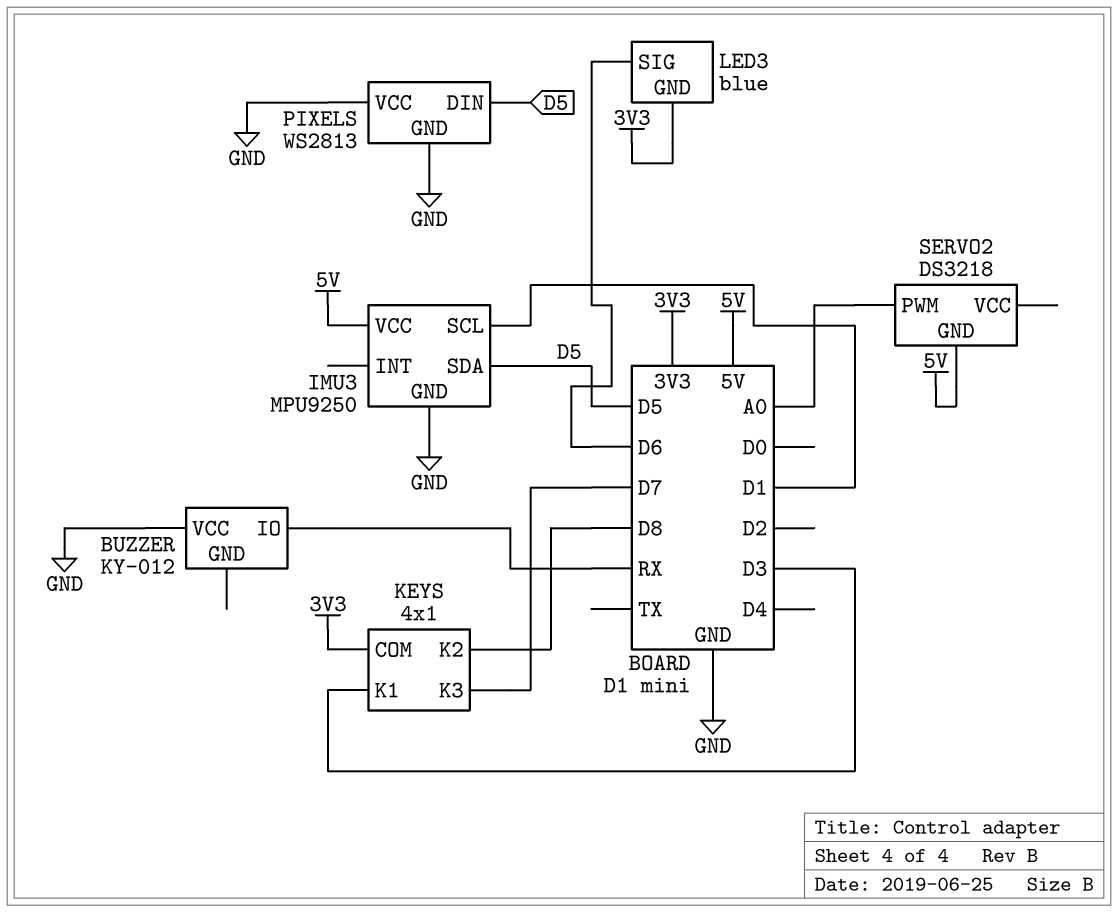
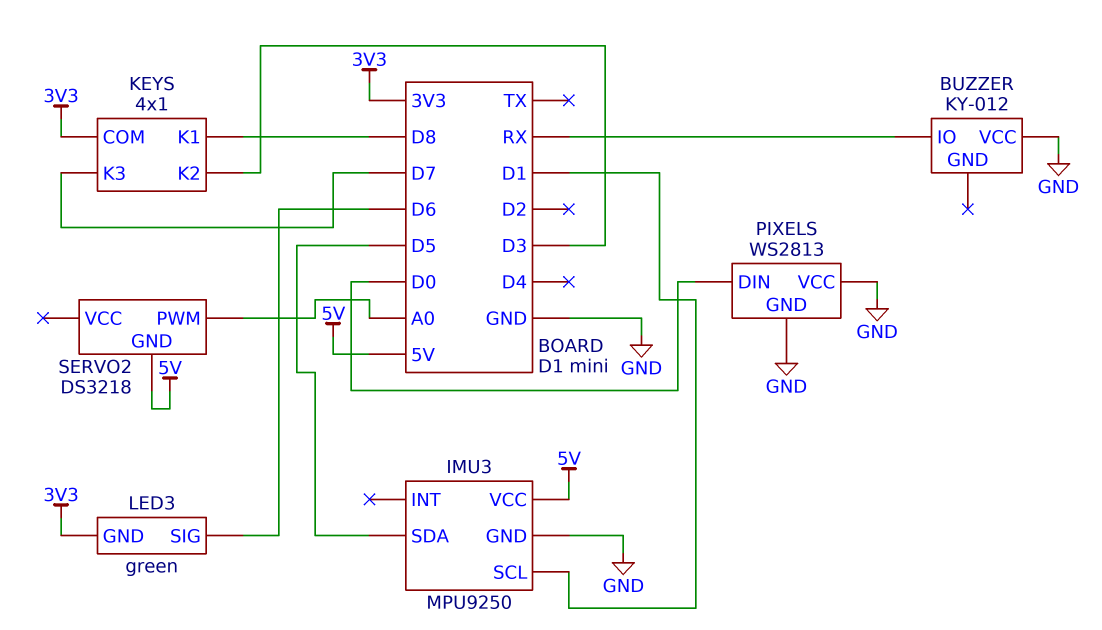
KEYS pin K1: D3 -> D8
KEYS pin K2: D8 -> D3
LED3: blue -> green
PIXELS pin DIN: D5 -> D0

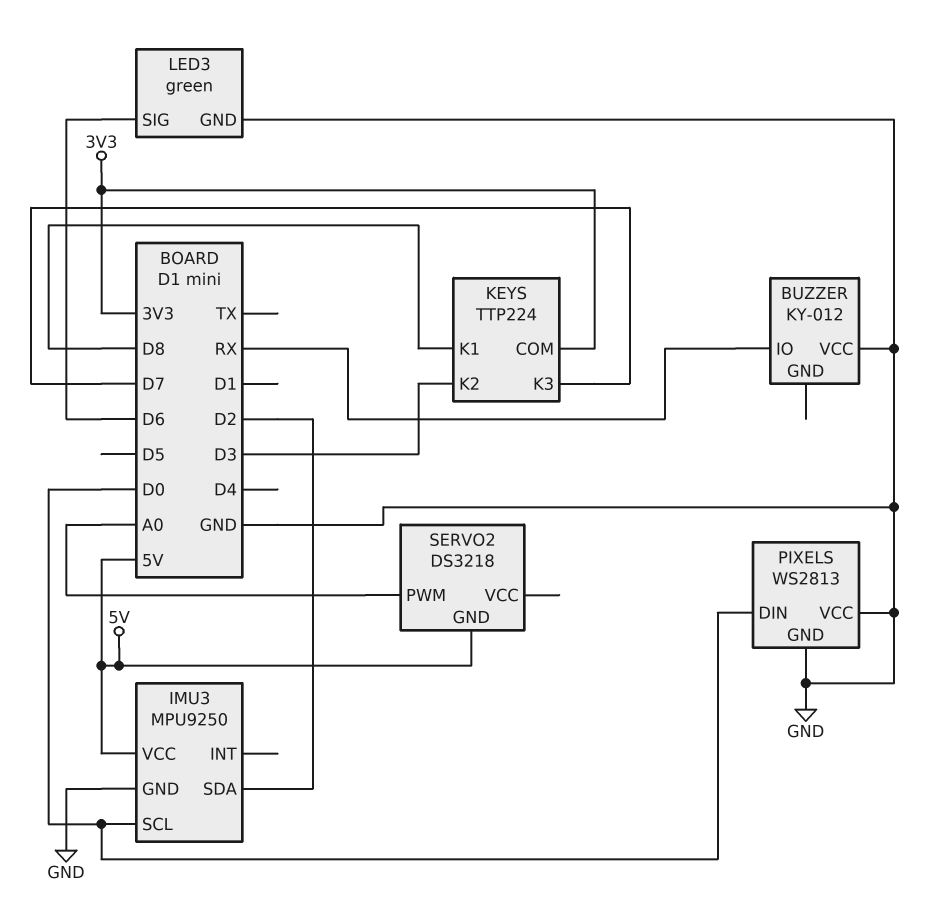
IMU3 pin SCL: D1 -> D0
IMU3 pin SDA: D5 -> D2
KEYS: 4x1 -> TTP224
LED3 pin GND: 3V3 -> GND

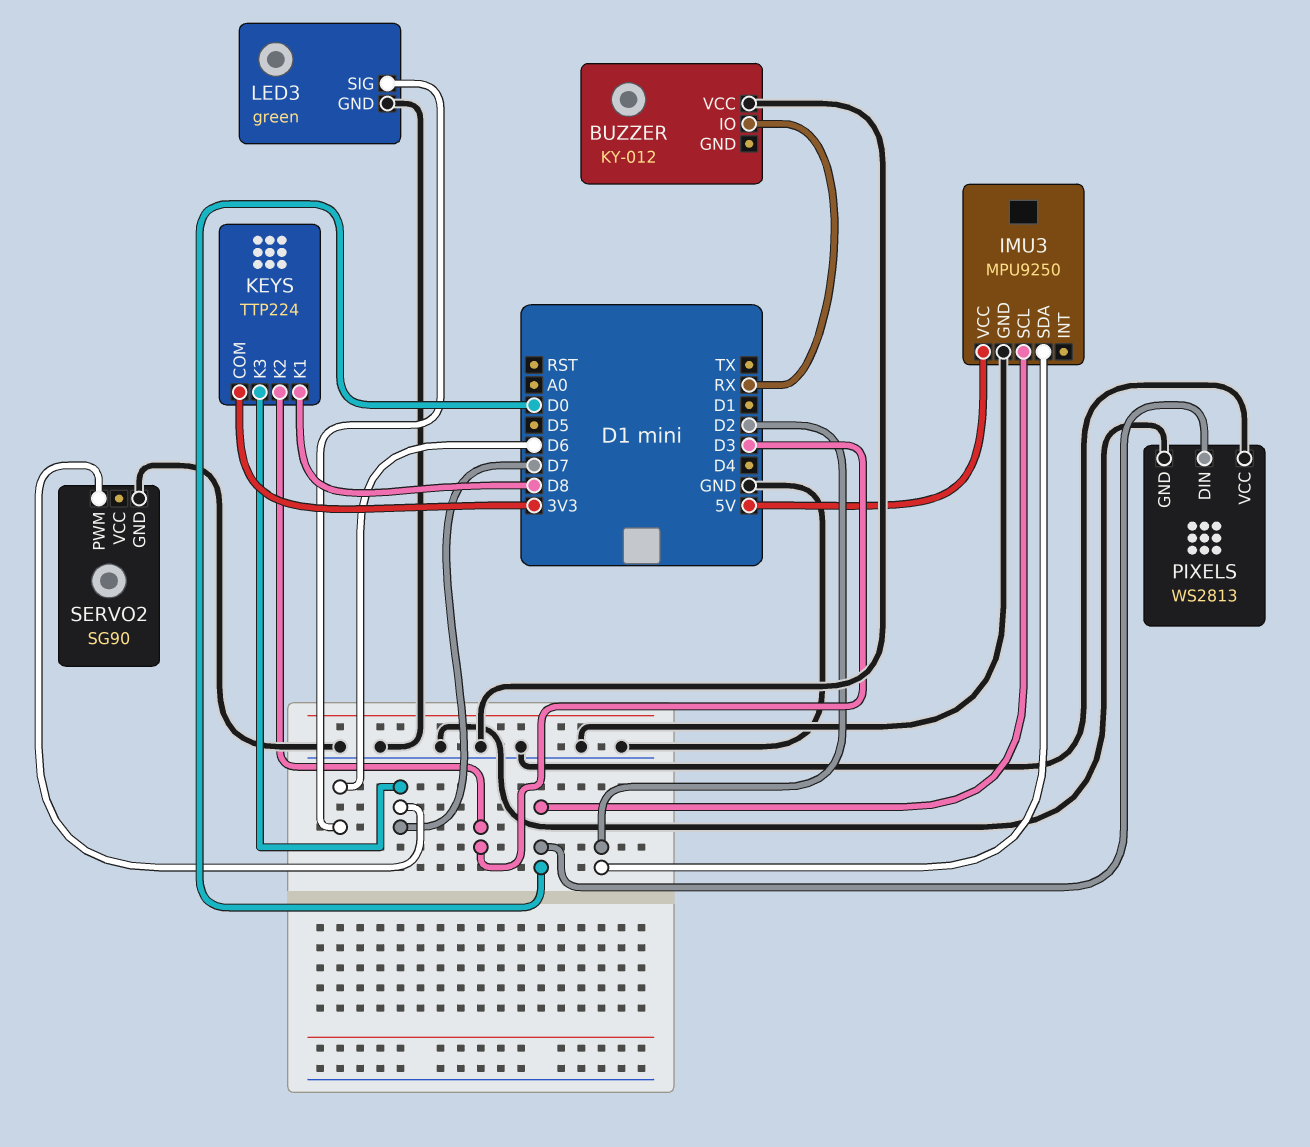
SERVO2: DS3218 -> SG90
SERVO2 pin GND: 5V -> GND
SERVO2 pin PWM: A0 -> D7

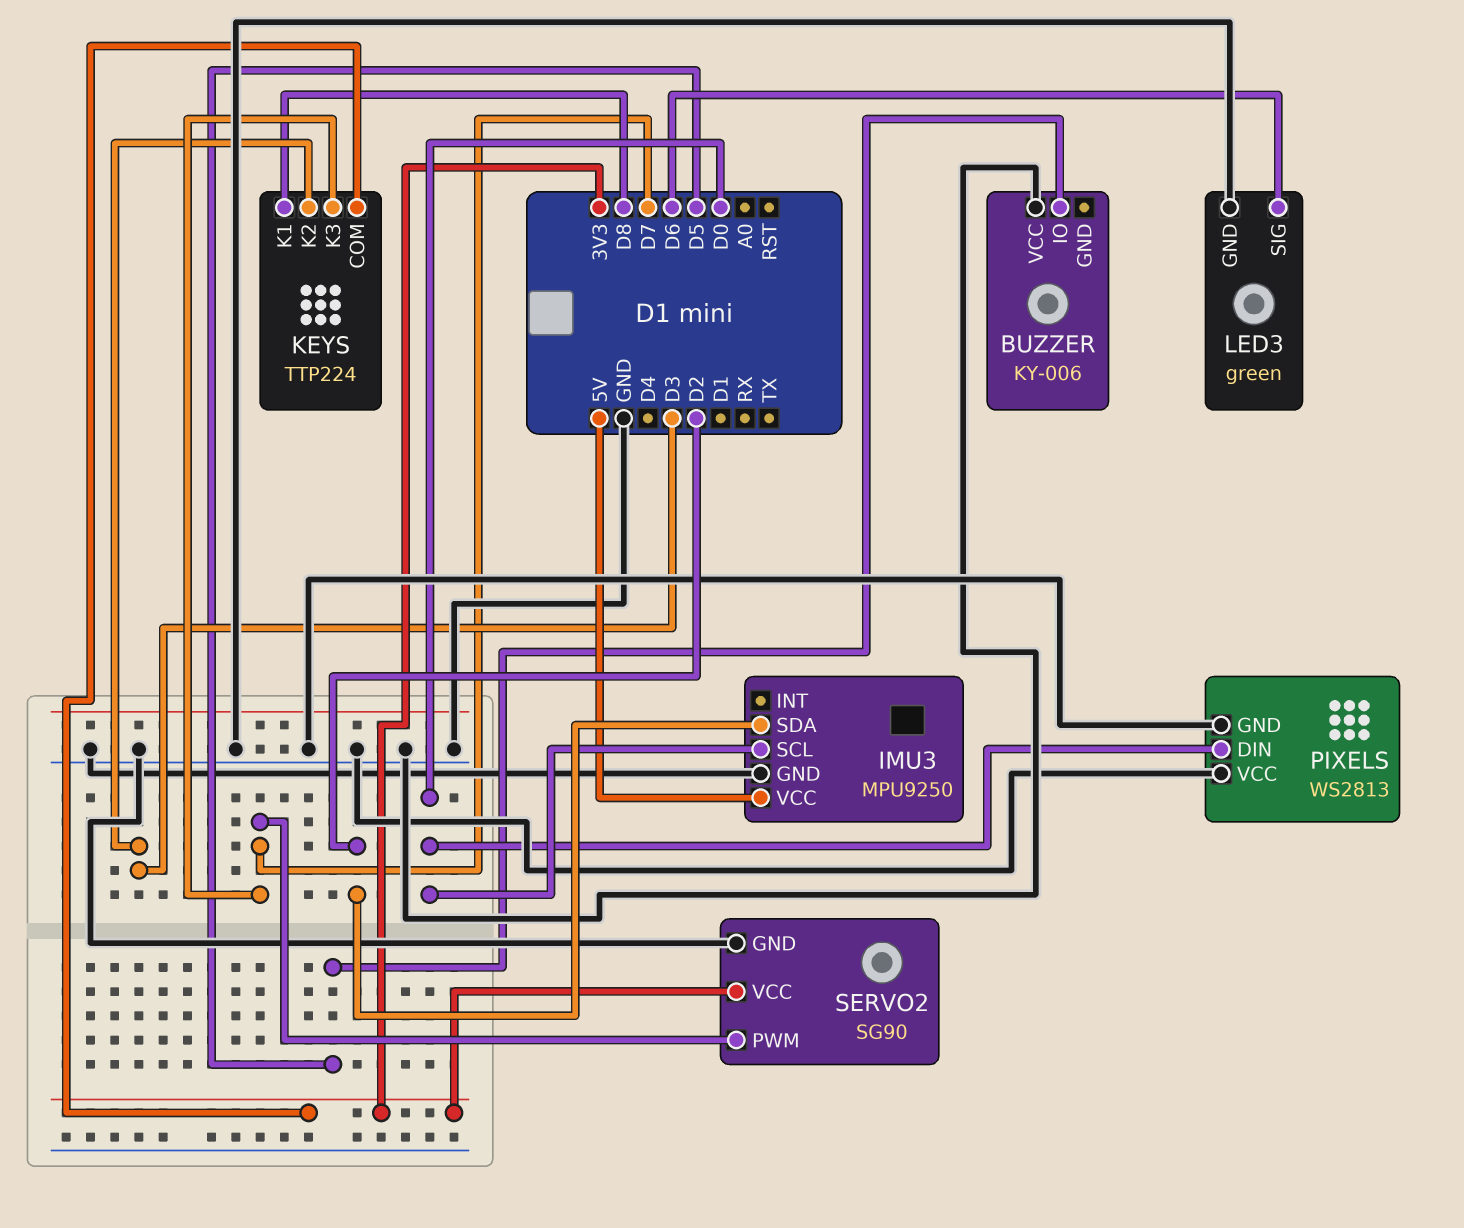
BUZZER: KY-012 -> KY-006
BUZZER pin IO: RX -> D5
SERVO2 pin VCC: none -> 3V3

